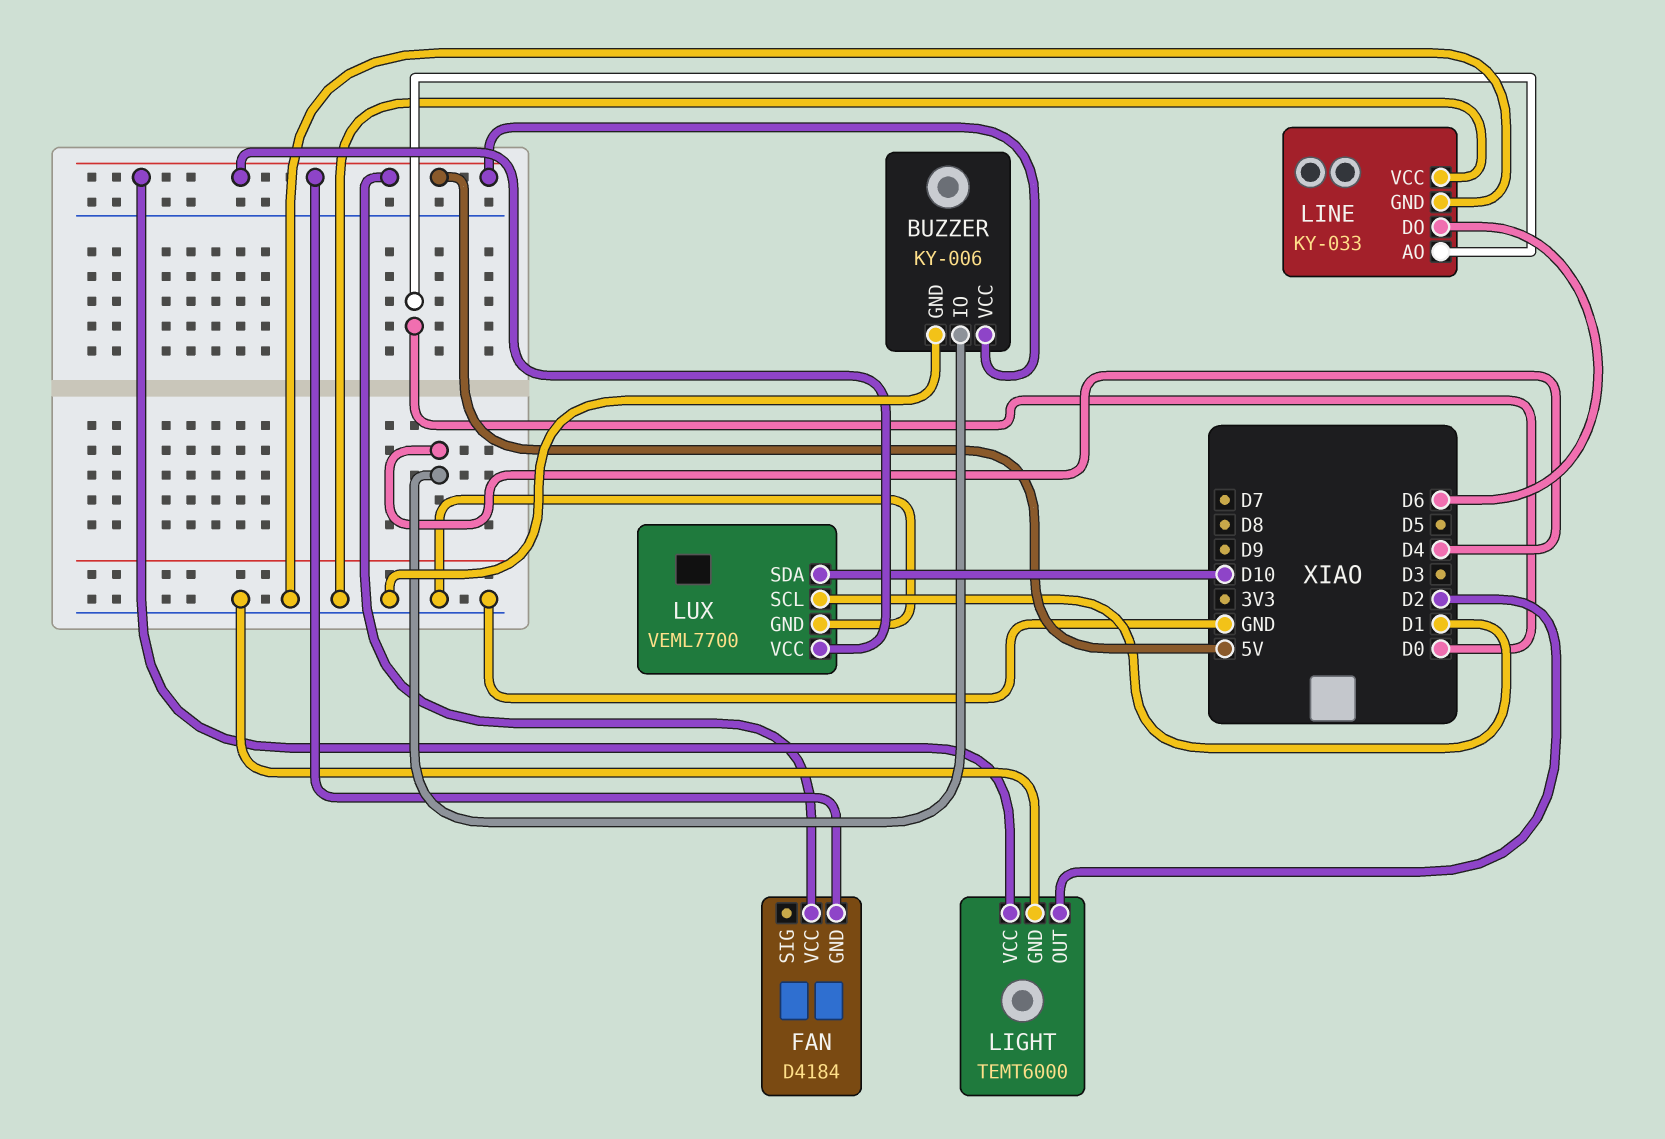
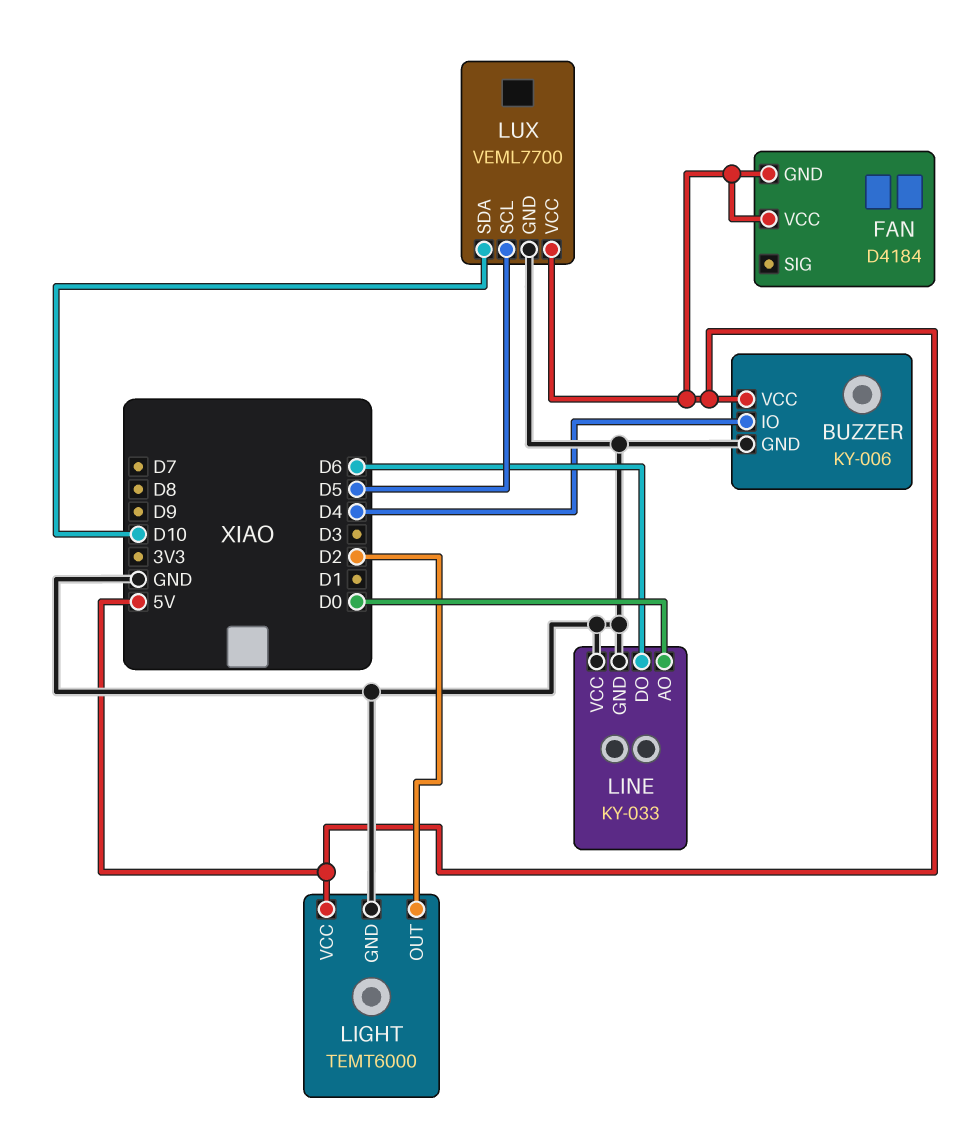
LUX pin SCL: D1 -> D5

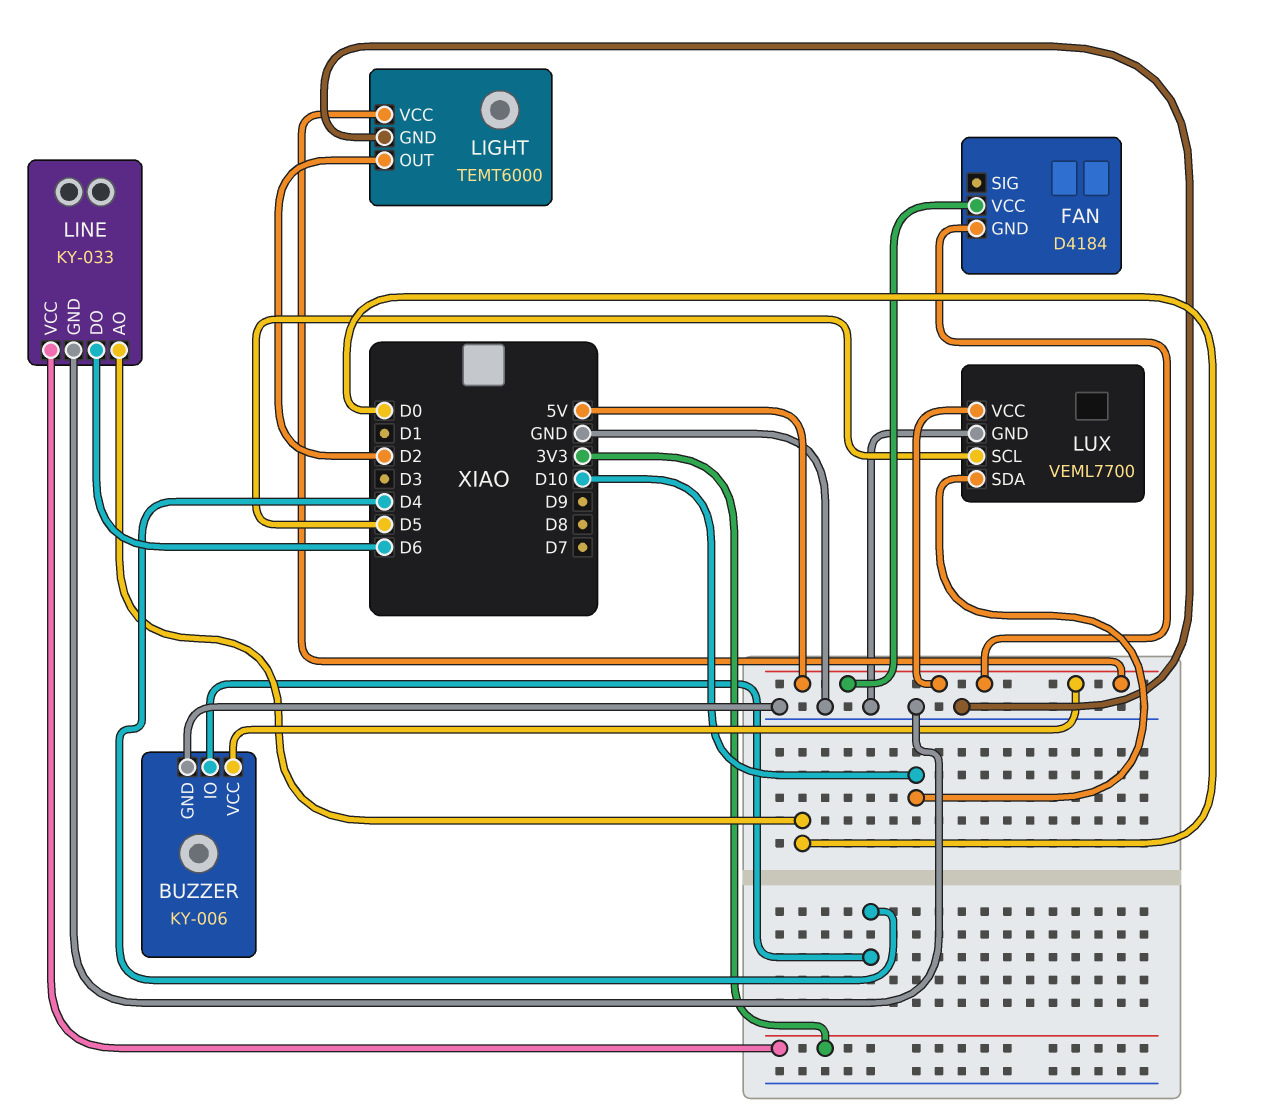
LINE pin VCC: GND -> 3V3

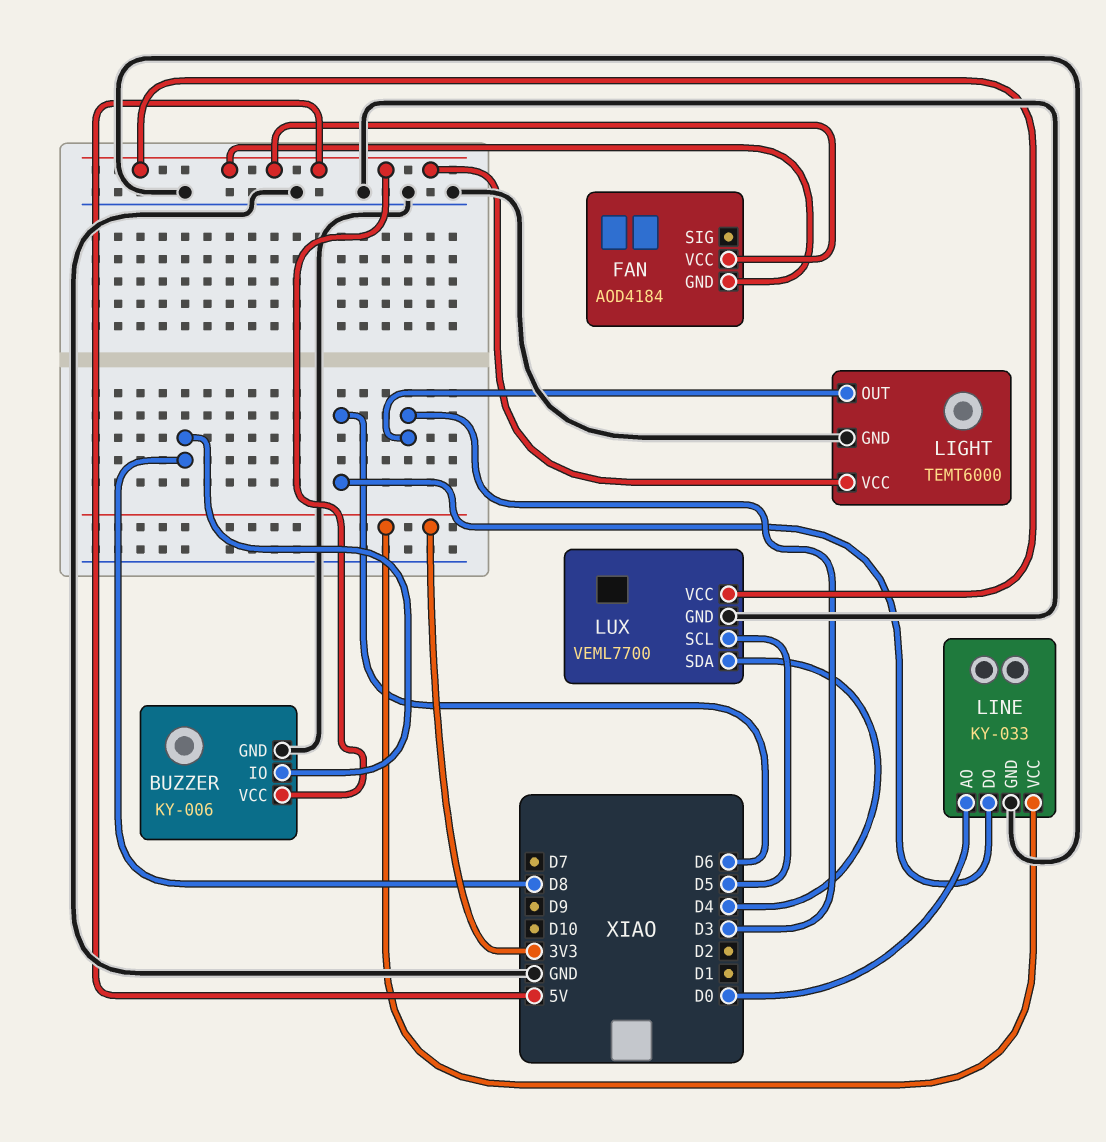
BUZZER pin IO: D4 -> D8
FAN: D4184 -> AOD4184
LIGHT pin OUT: D2 -> D3
LUX pin SDA: D10 -> D4

